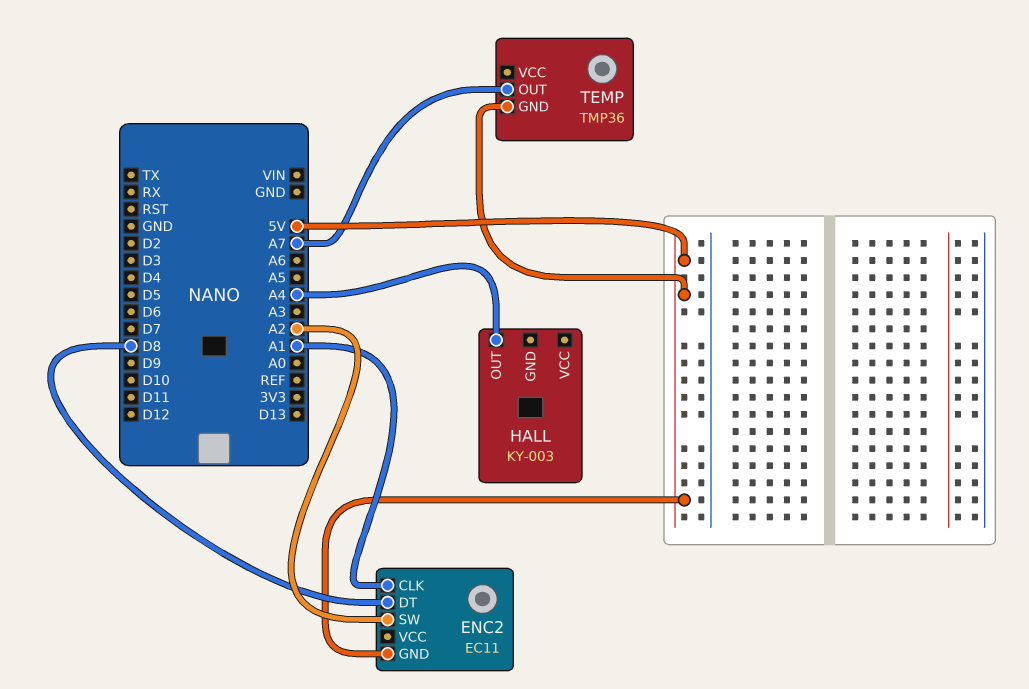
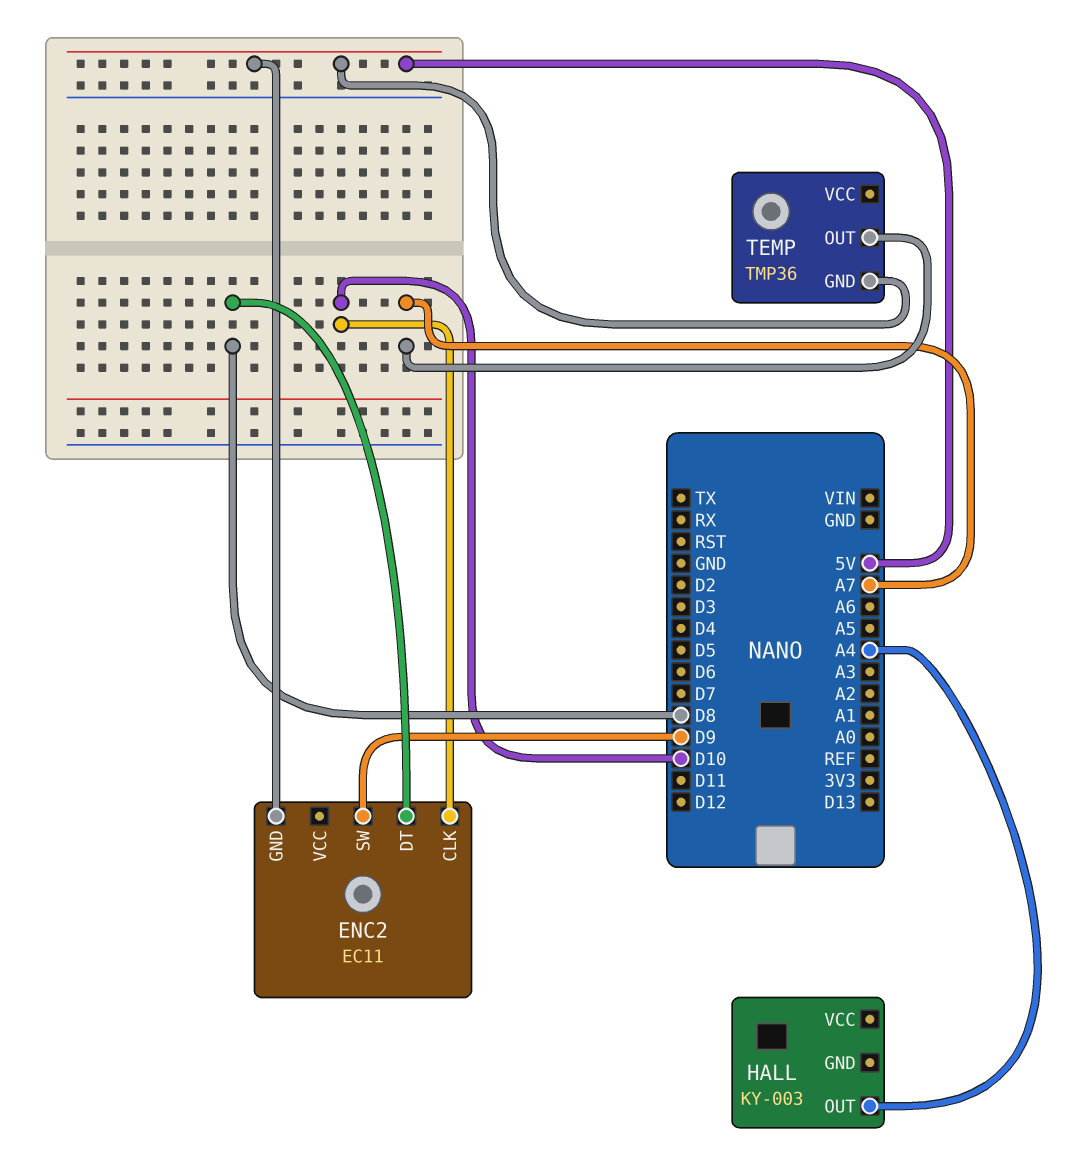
ENC2 pin CLK: A1 -> D10
ENC2 pin SW: A2 -> D9

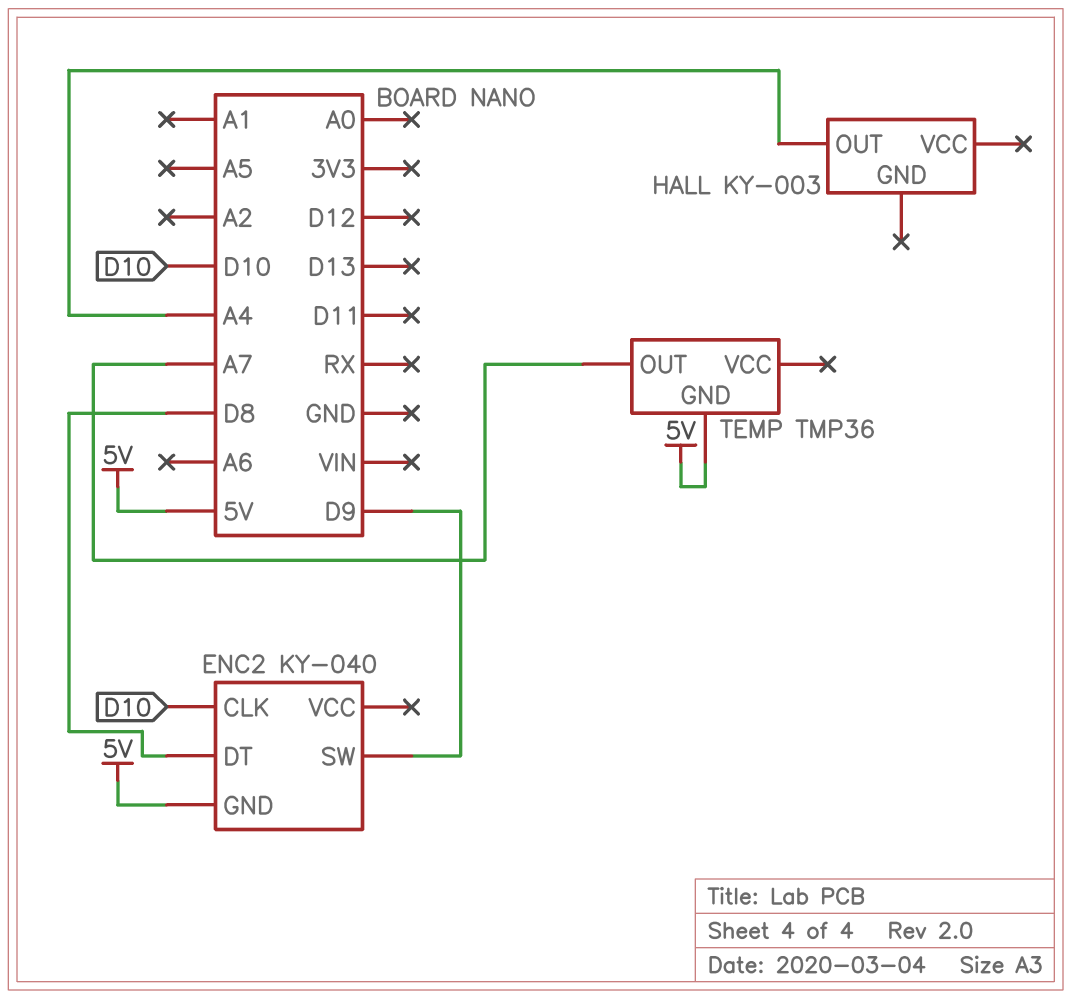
ENC2: EC11 -> KY-040

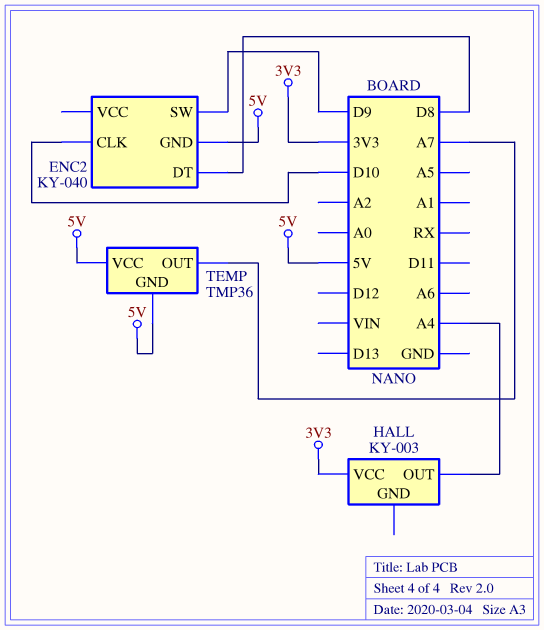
HALL pin VCC: none -> 3V3
TEMP pin VCC: none -> 5V

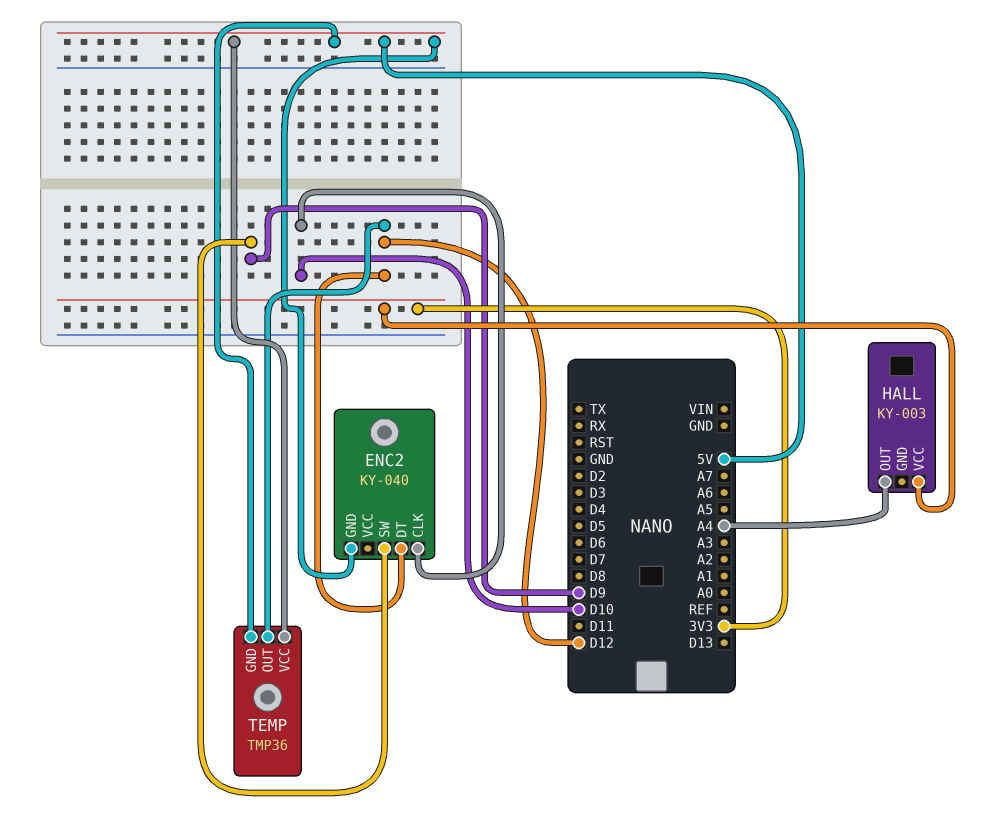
ENC2 pin DT: D8 -> D12
TEMP pin OUT: A7 -> D12

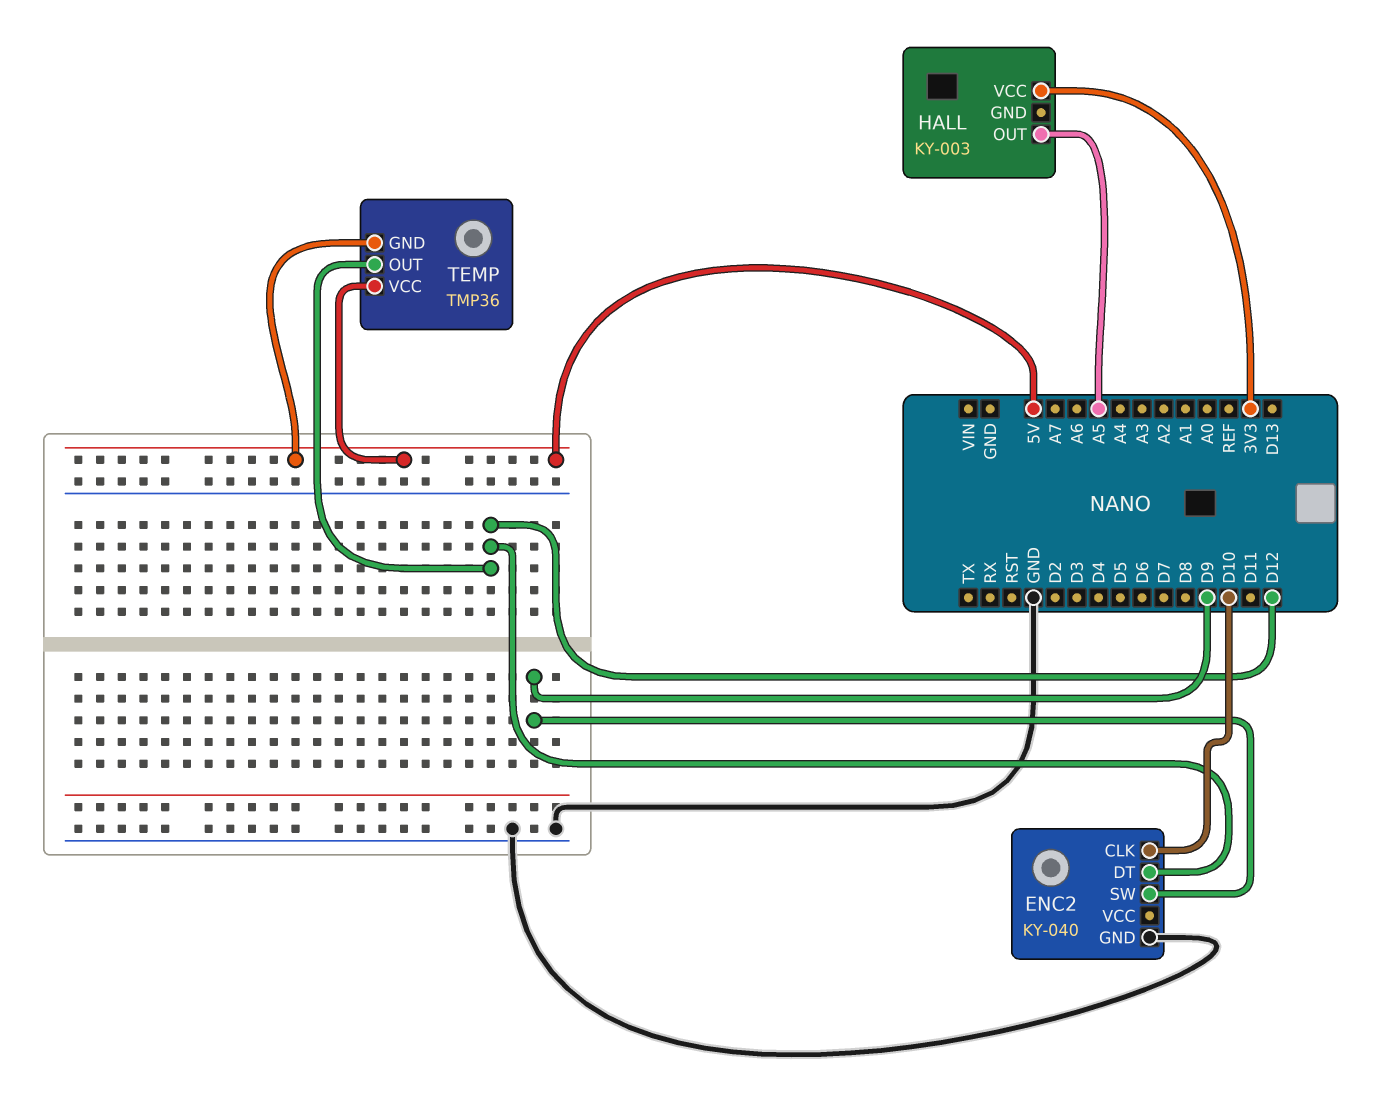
ENC2 pin GND: 5V -> GND
HALL pin OUT: A4 -> A5

